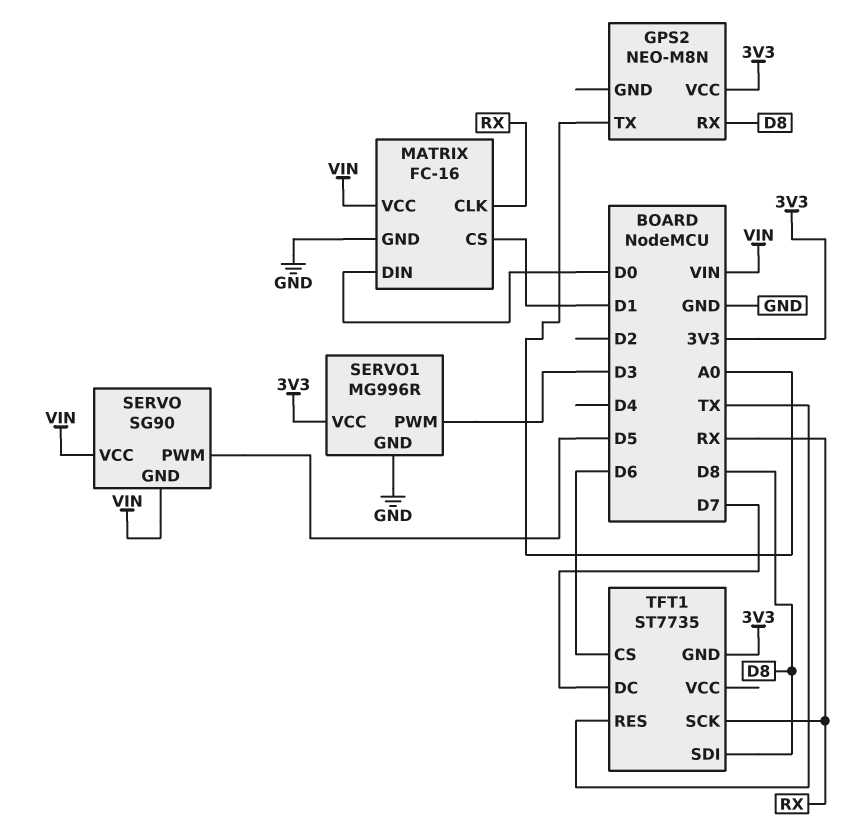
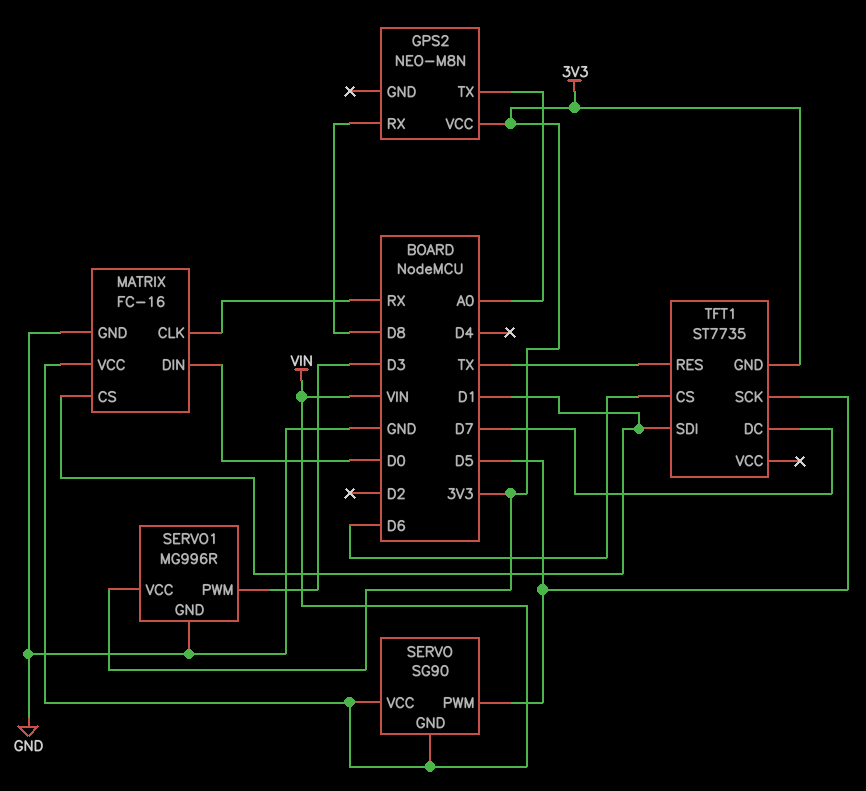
TFT1 pin SCK: RX -> D5
TFT1 pin SDI: D8 -> D1

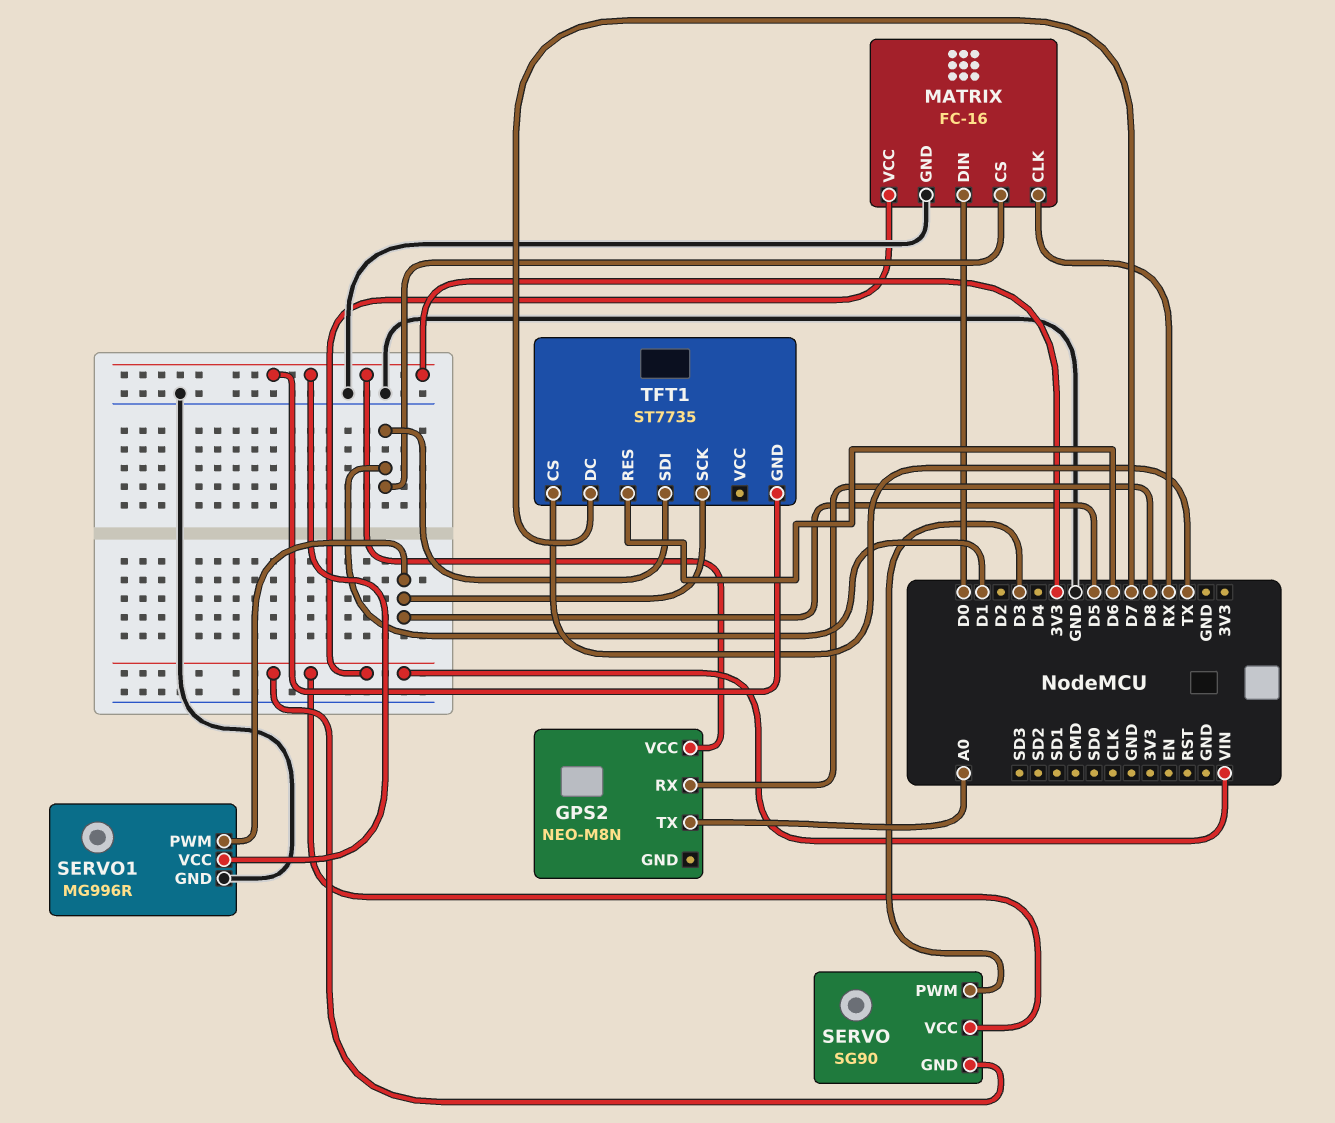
SERVO pin PWM: D5 -> D3
SERVO1 pin PWM: D3 -> D5
TFT1 pin CS: D6 -> TX
TFT1 pin RES: TX -> D6

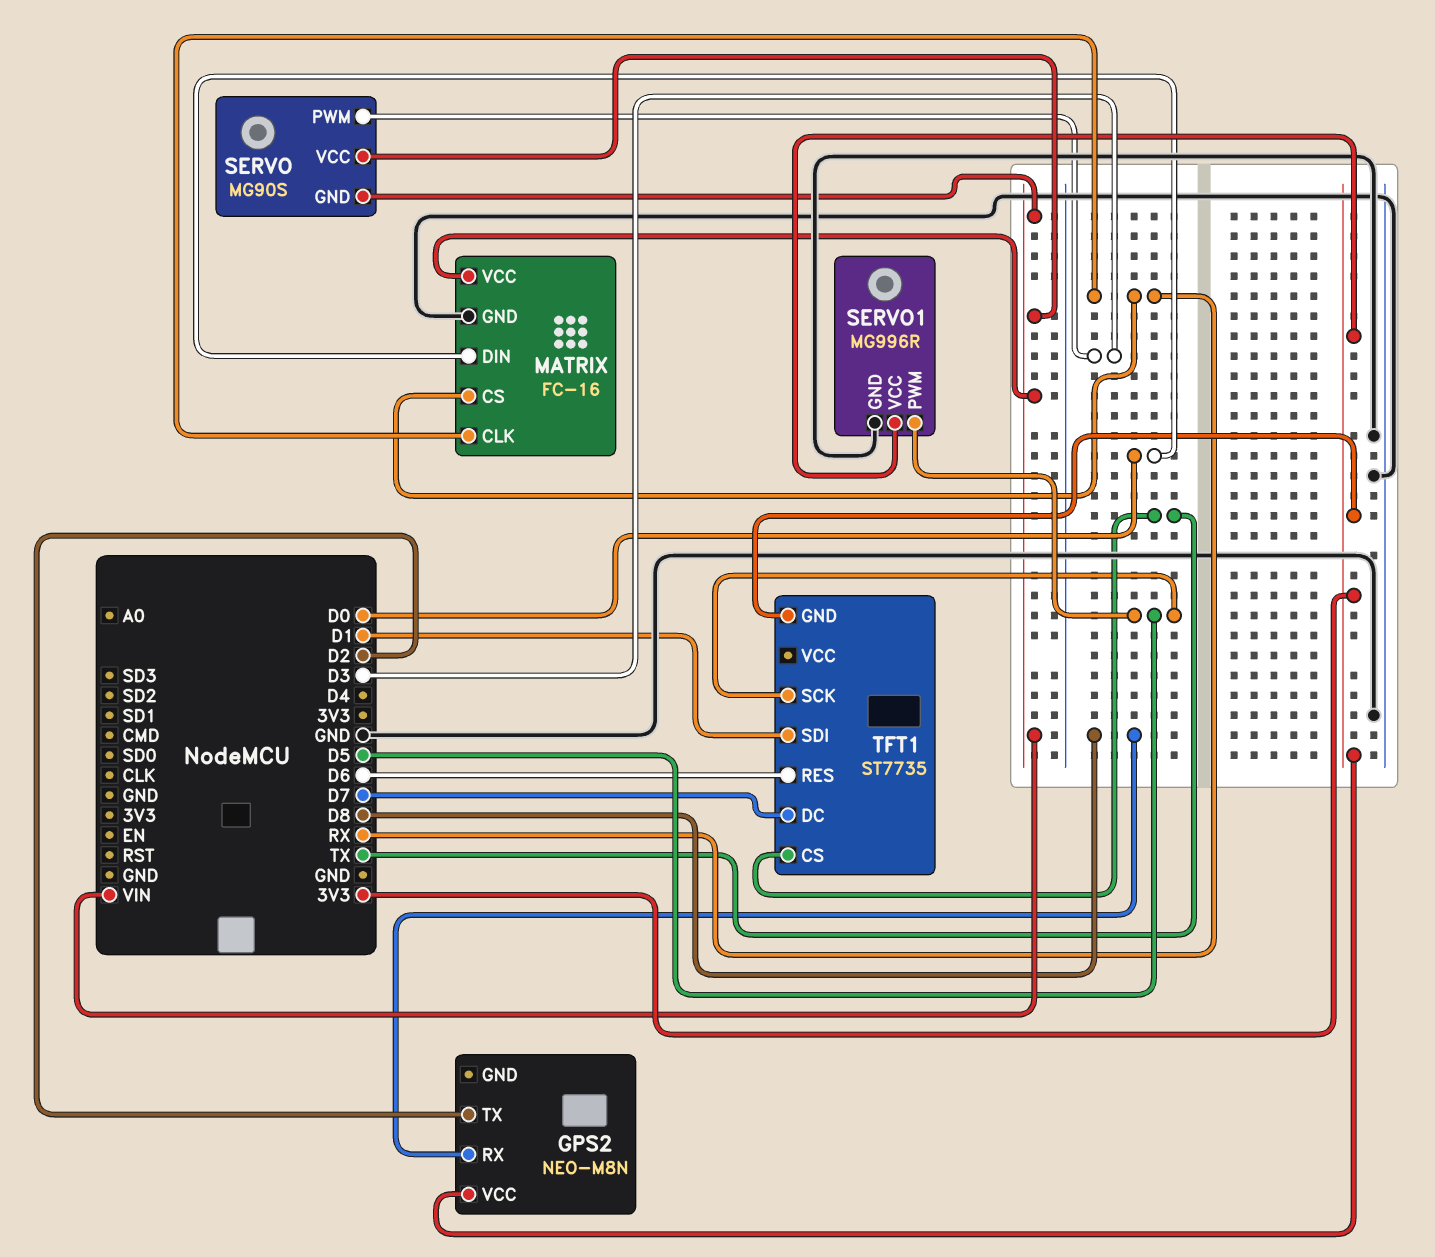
GPS2 pin TX: A0 -> D2
MATRIX pin CS: D1 -> RX
SERVO: SG90 -> MG90S

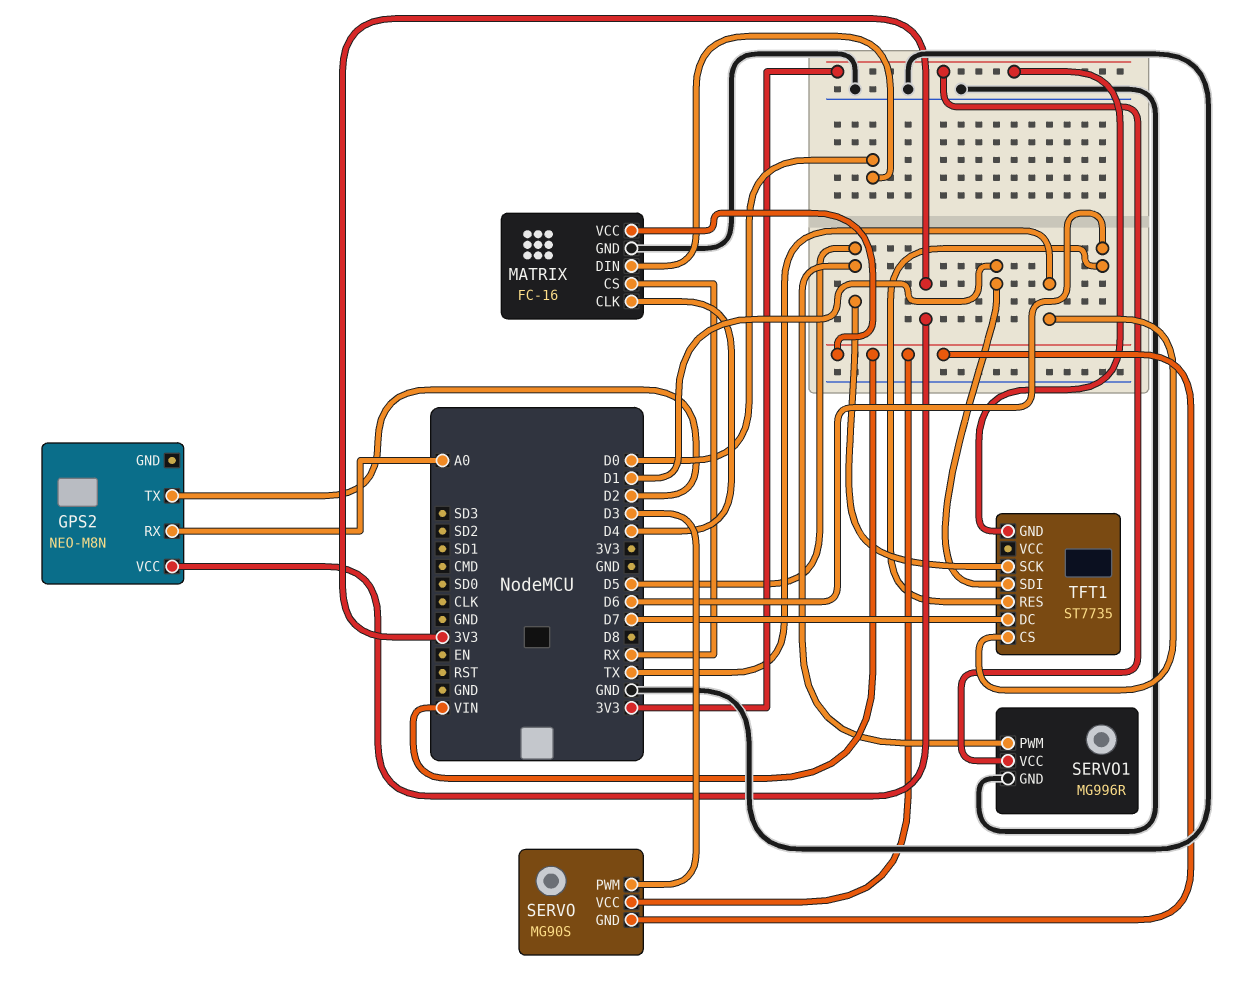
GPS2 pin RX: D8 -> A0
MATRIX pin CLK: RX -> D4

